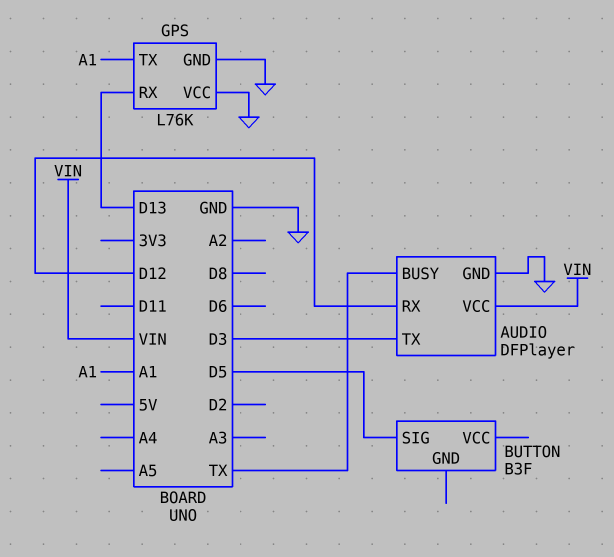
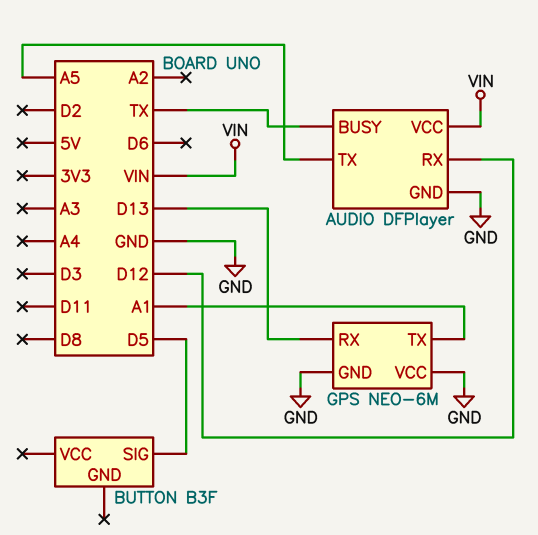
AUDIO pin TX: D3 -> A5
GPS: L76K -> NEO-6M

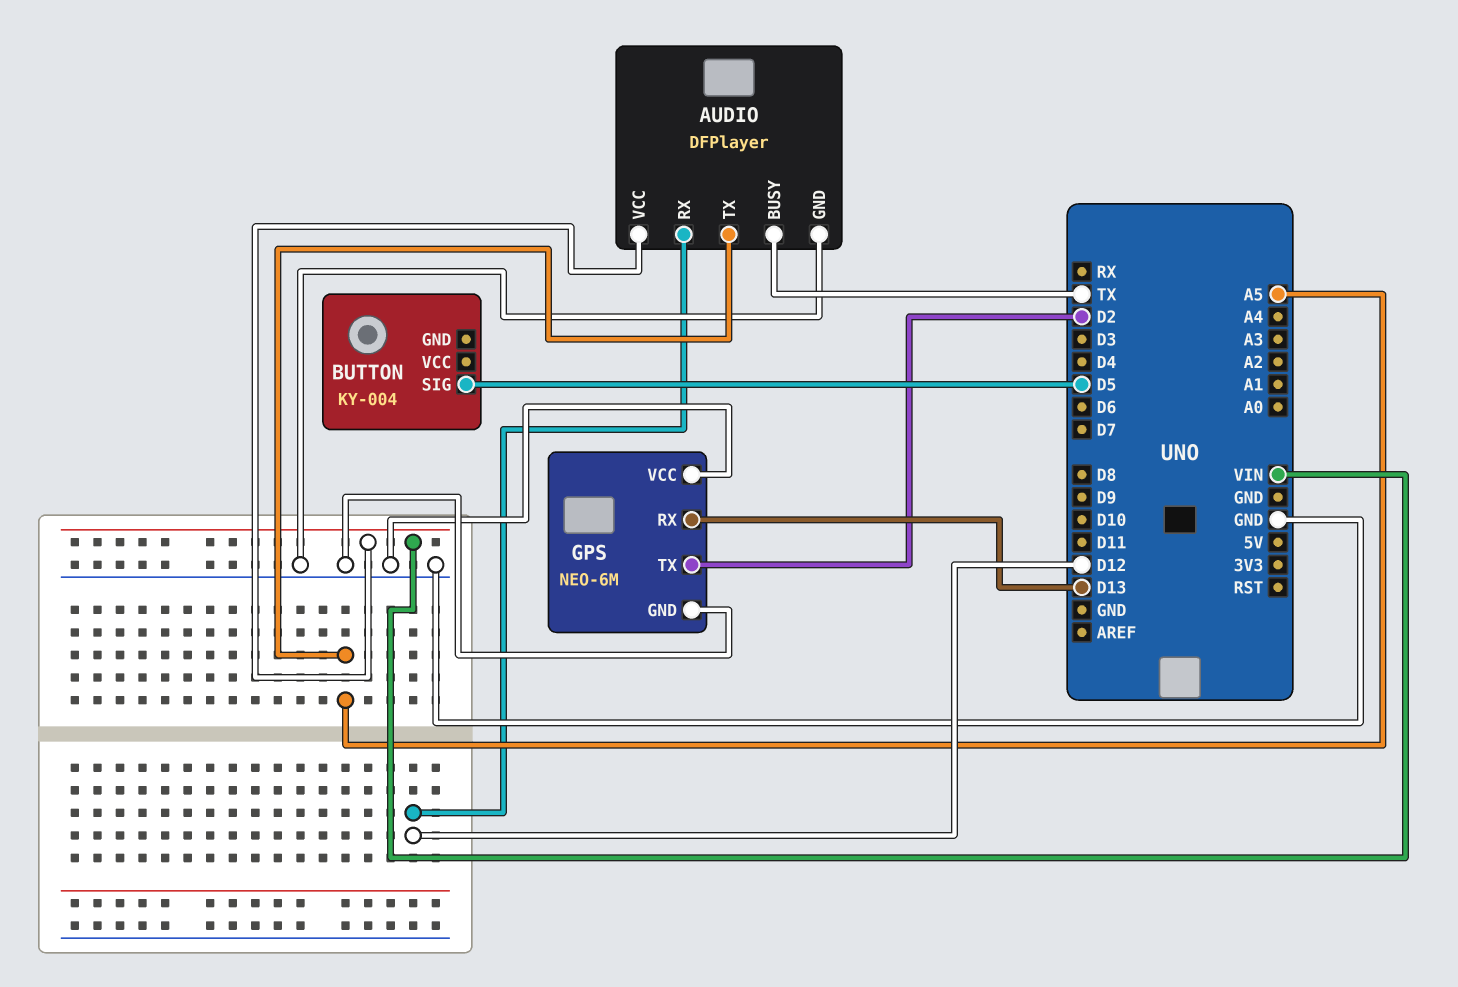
BUTTON: B3F -> KY-004
GPS pin TX: A1 -> D2

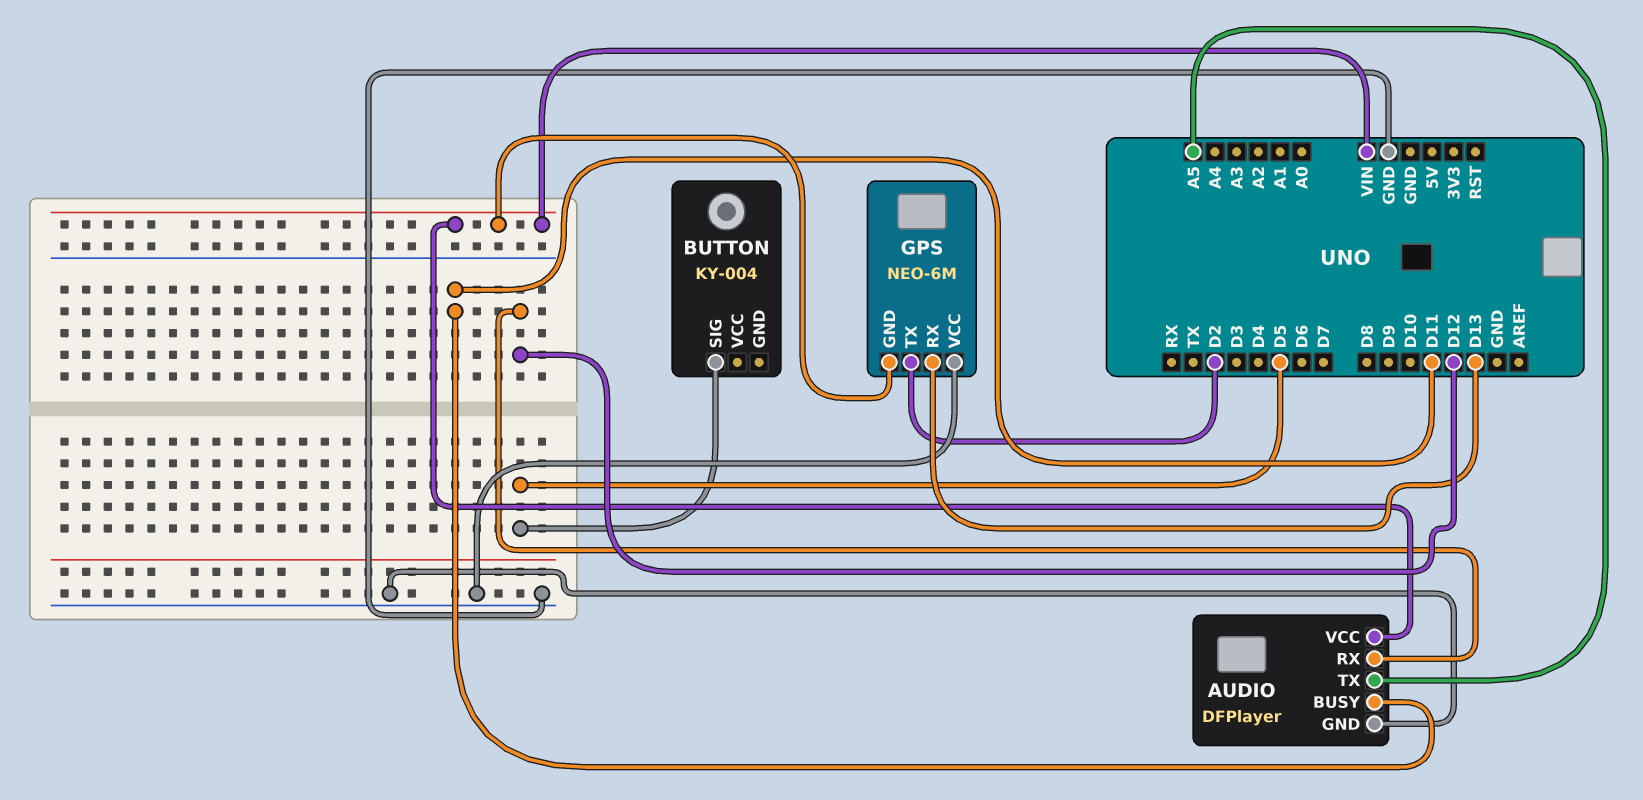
AUDIO pin BUSY: TX -> D11
GPS pin GND: GND -> VIN

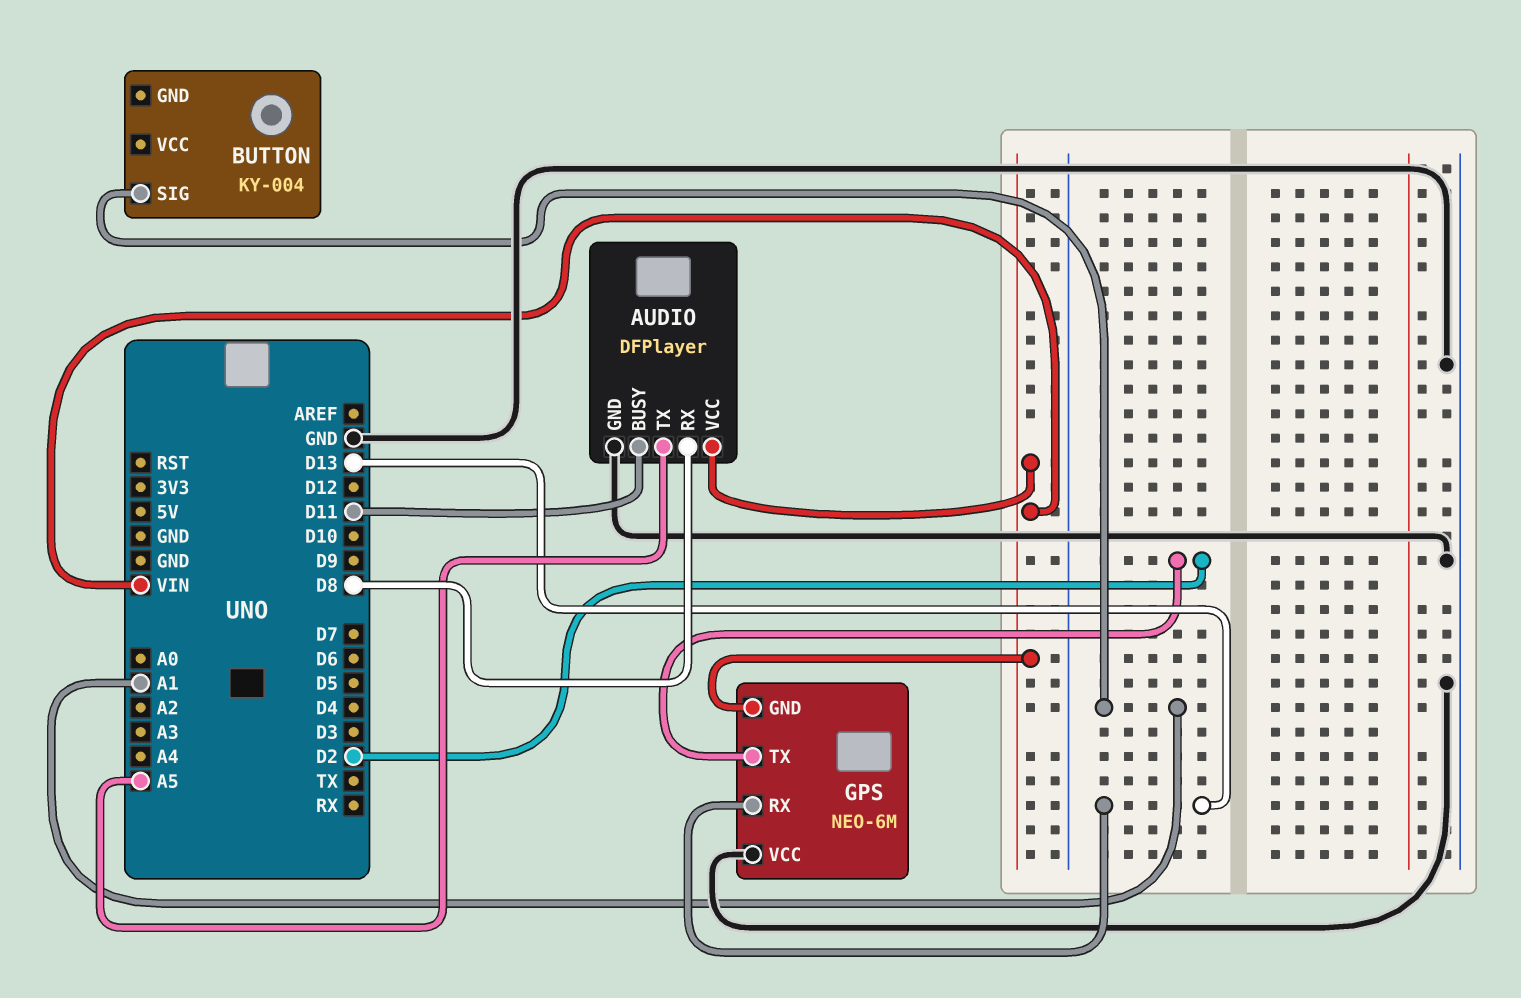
AUDIO pin RX: D12 -> D8
BUTTON pin SIG: D5 -> A1

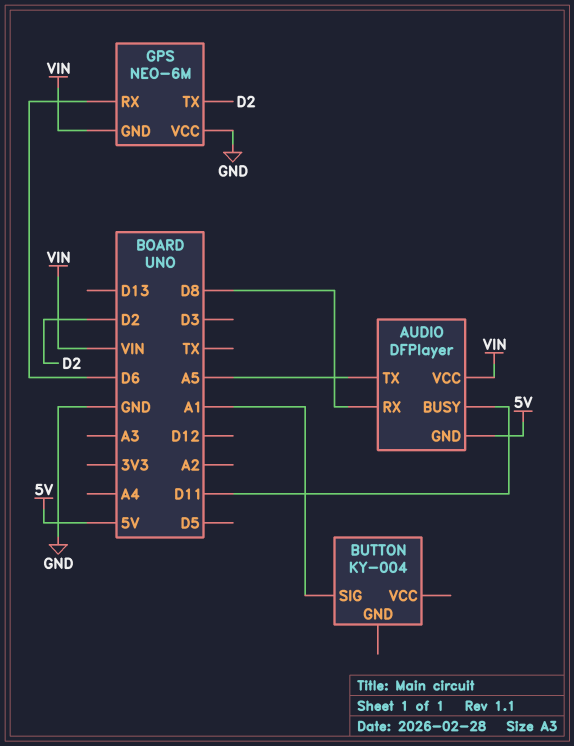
AUDIO pin GND: GND -> 5V
GPS pin RX: D13 -> D6

